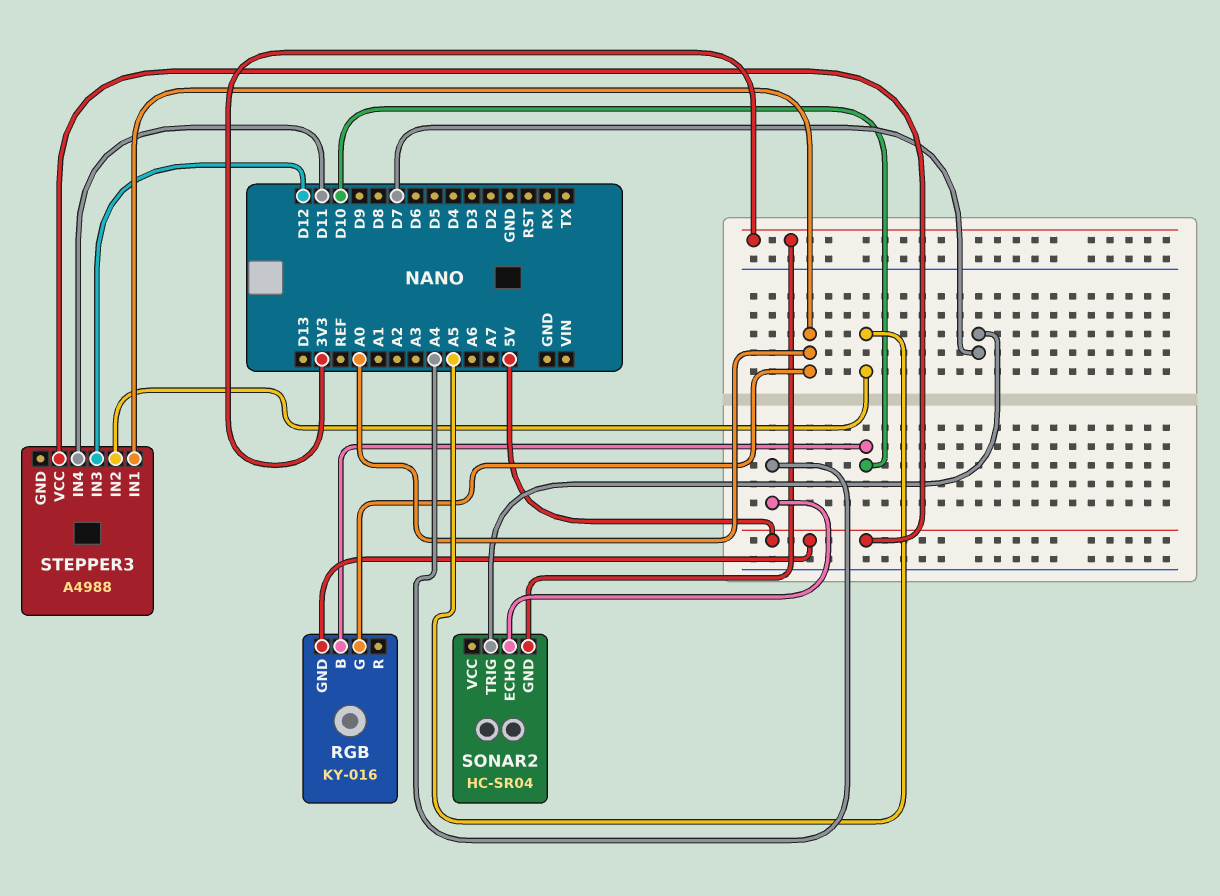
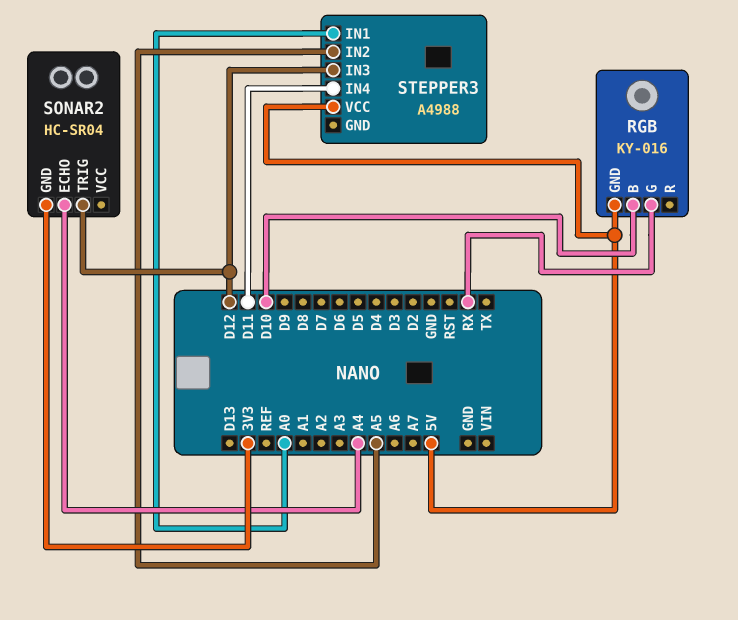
RGB pin G: A0 -> RX
SONAR2 pin TRIG: D7 -> D12

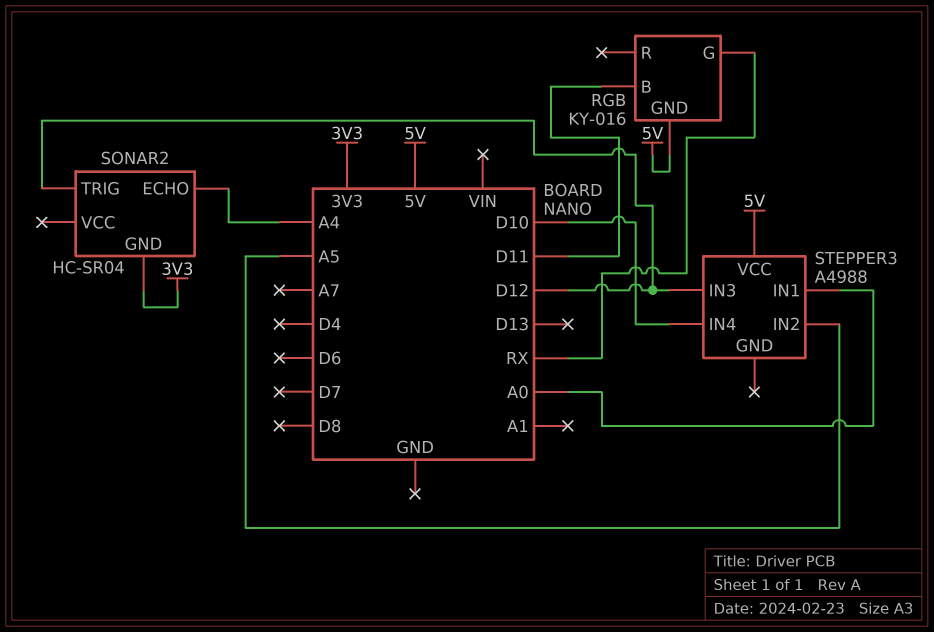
RGB pin B: D10 -> D11
STEPPER3 pin IN4: D11 -> D10

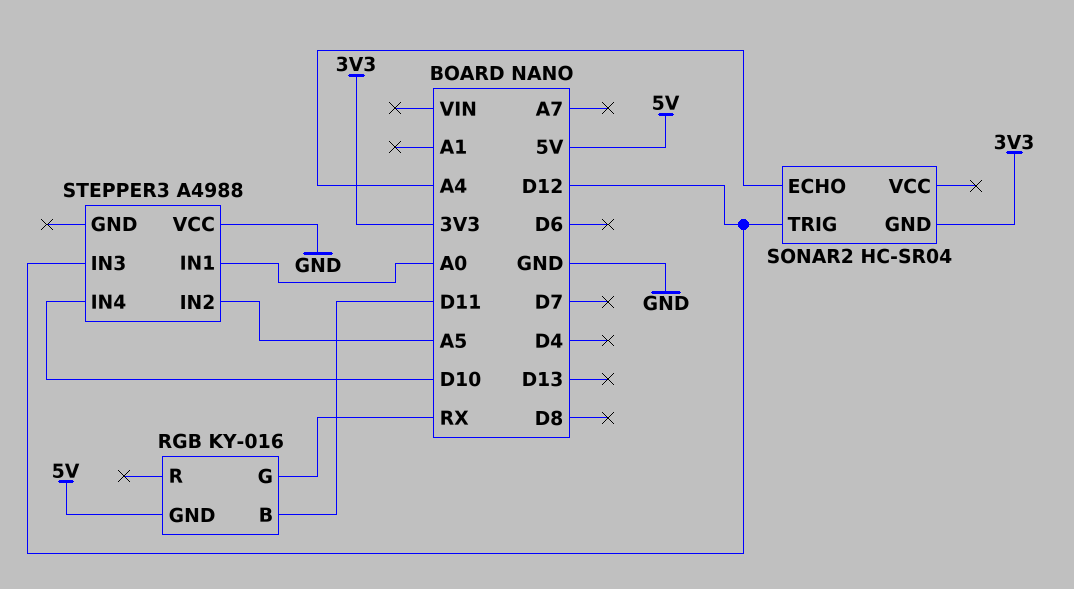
STEPPER3 pin VCC: 5V -> GND

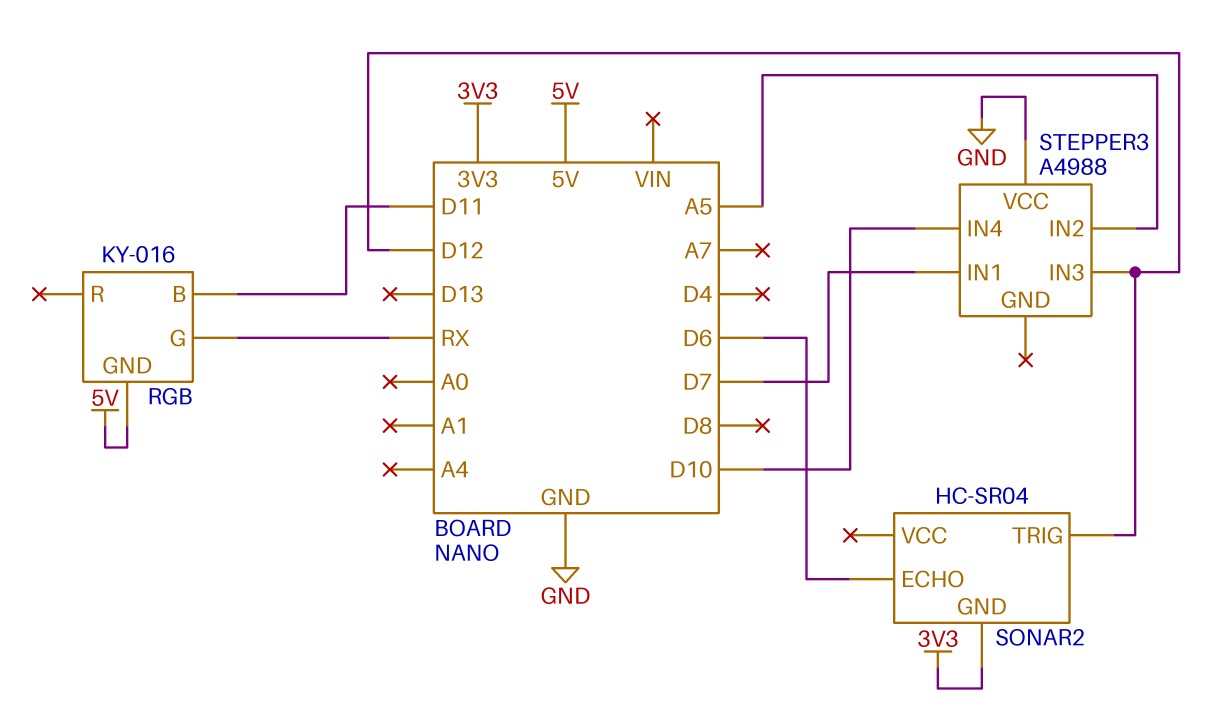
SONAR2 pin ECHO: A4 -> D6
STEPPER3 pin IN1: A0 -> D7

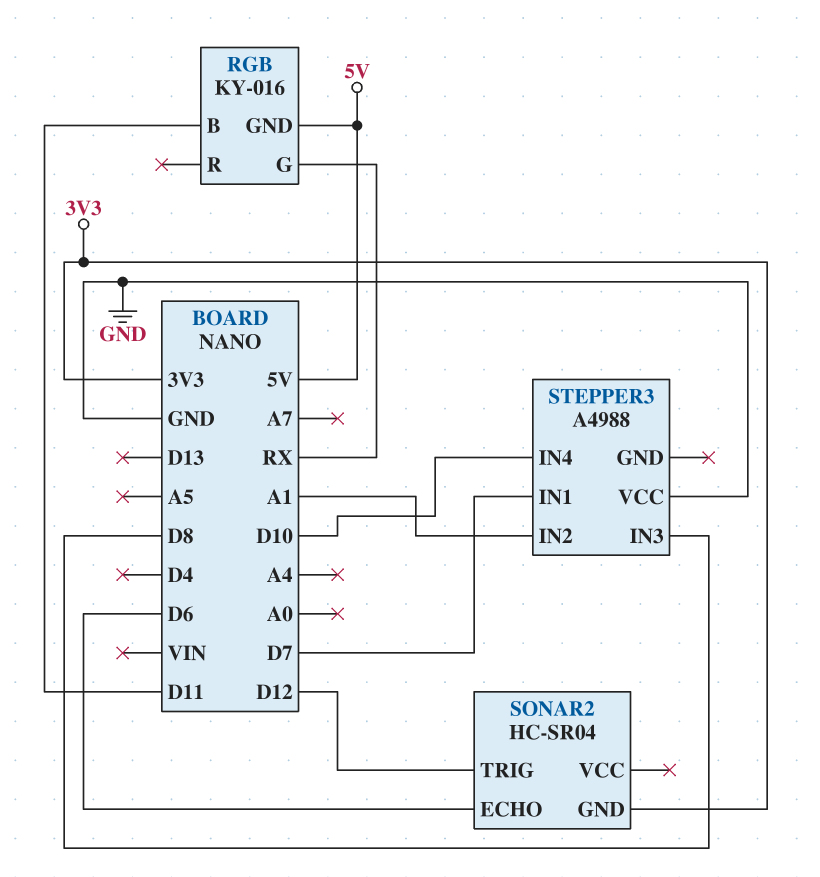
STEPPER3 pin IN2: A5 -> A1
STEPPER3 pin IN3: D12 -> D8

